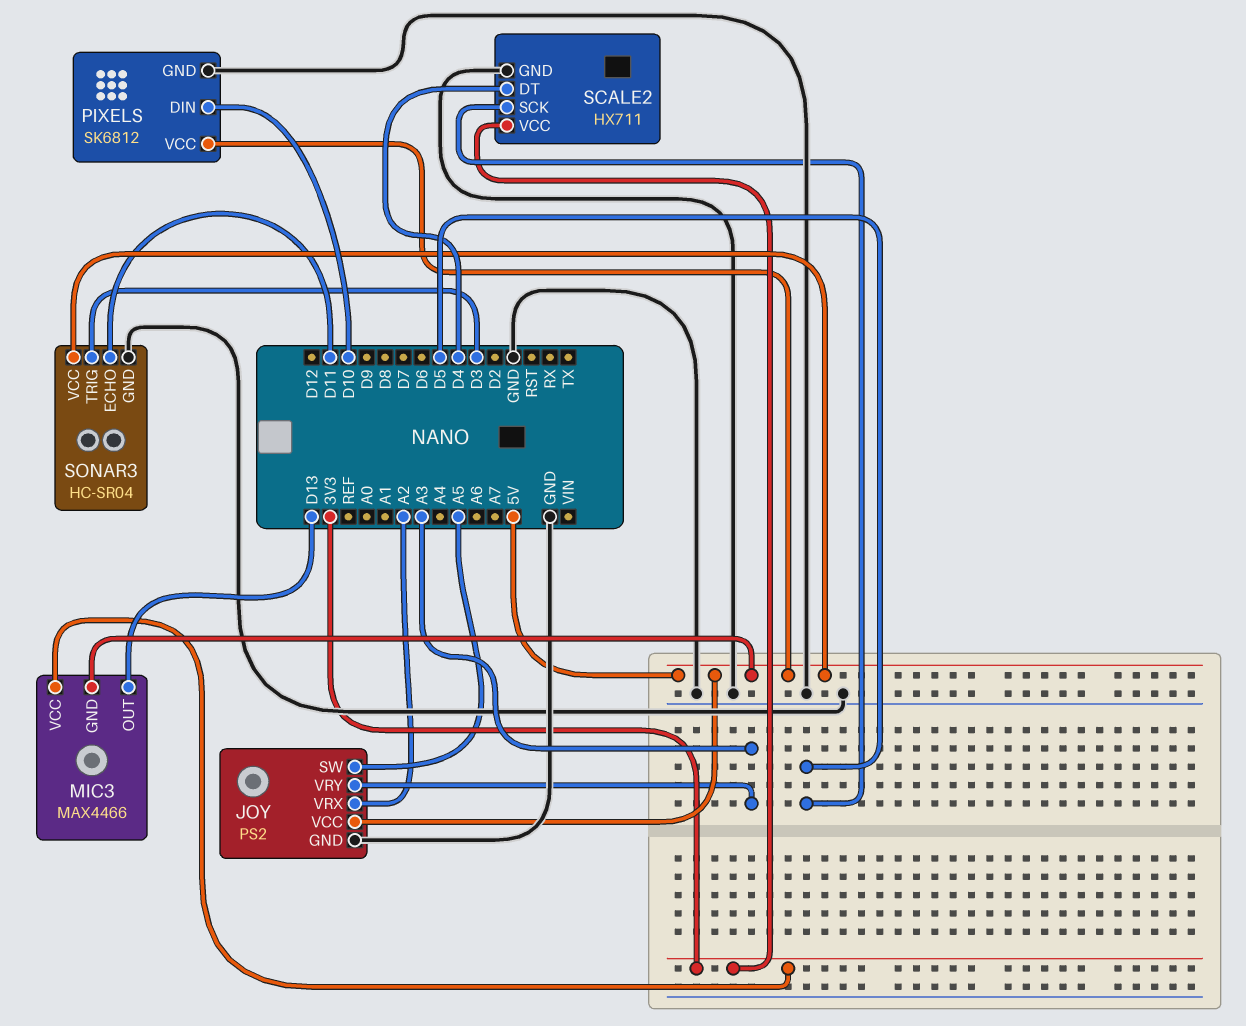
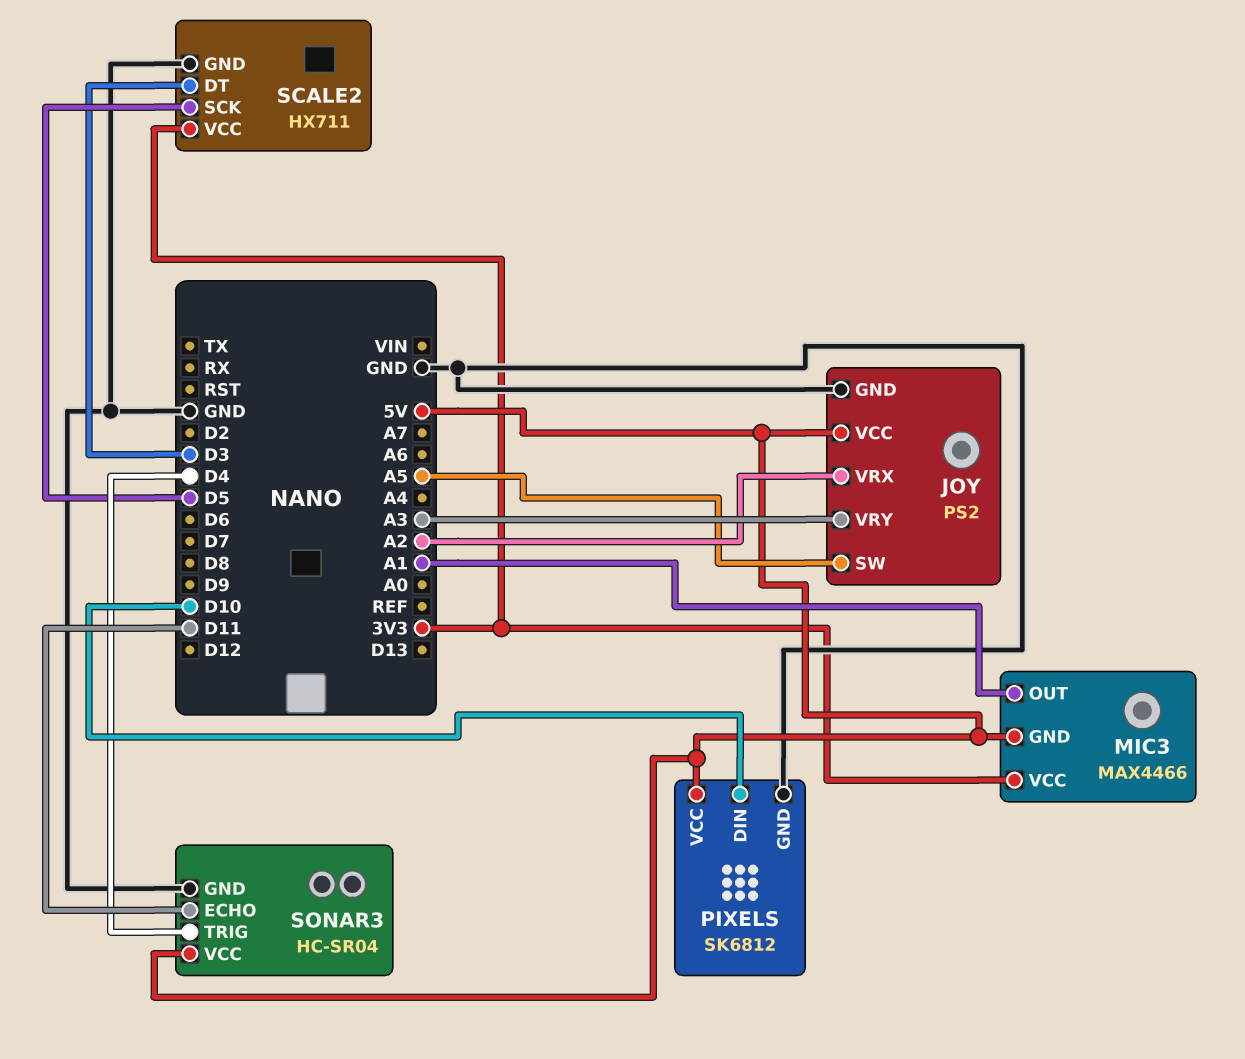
MIC3 pin OUT: D13 -> A1
SCALE2 pin DT: D4 -> D3
SONAR3 pin TRIG: D3 -> D4

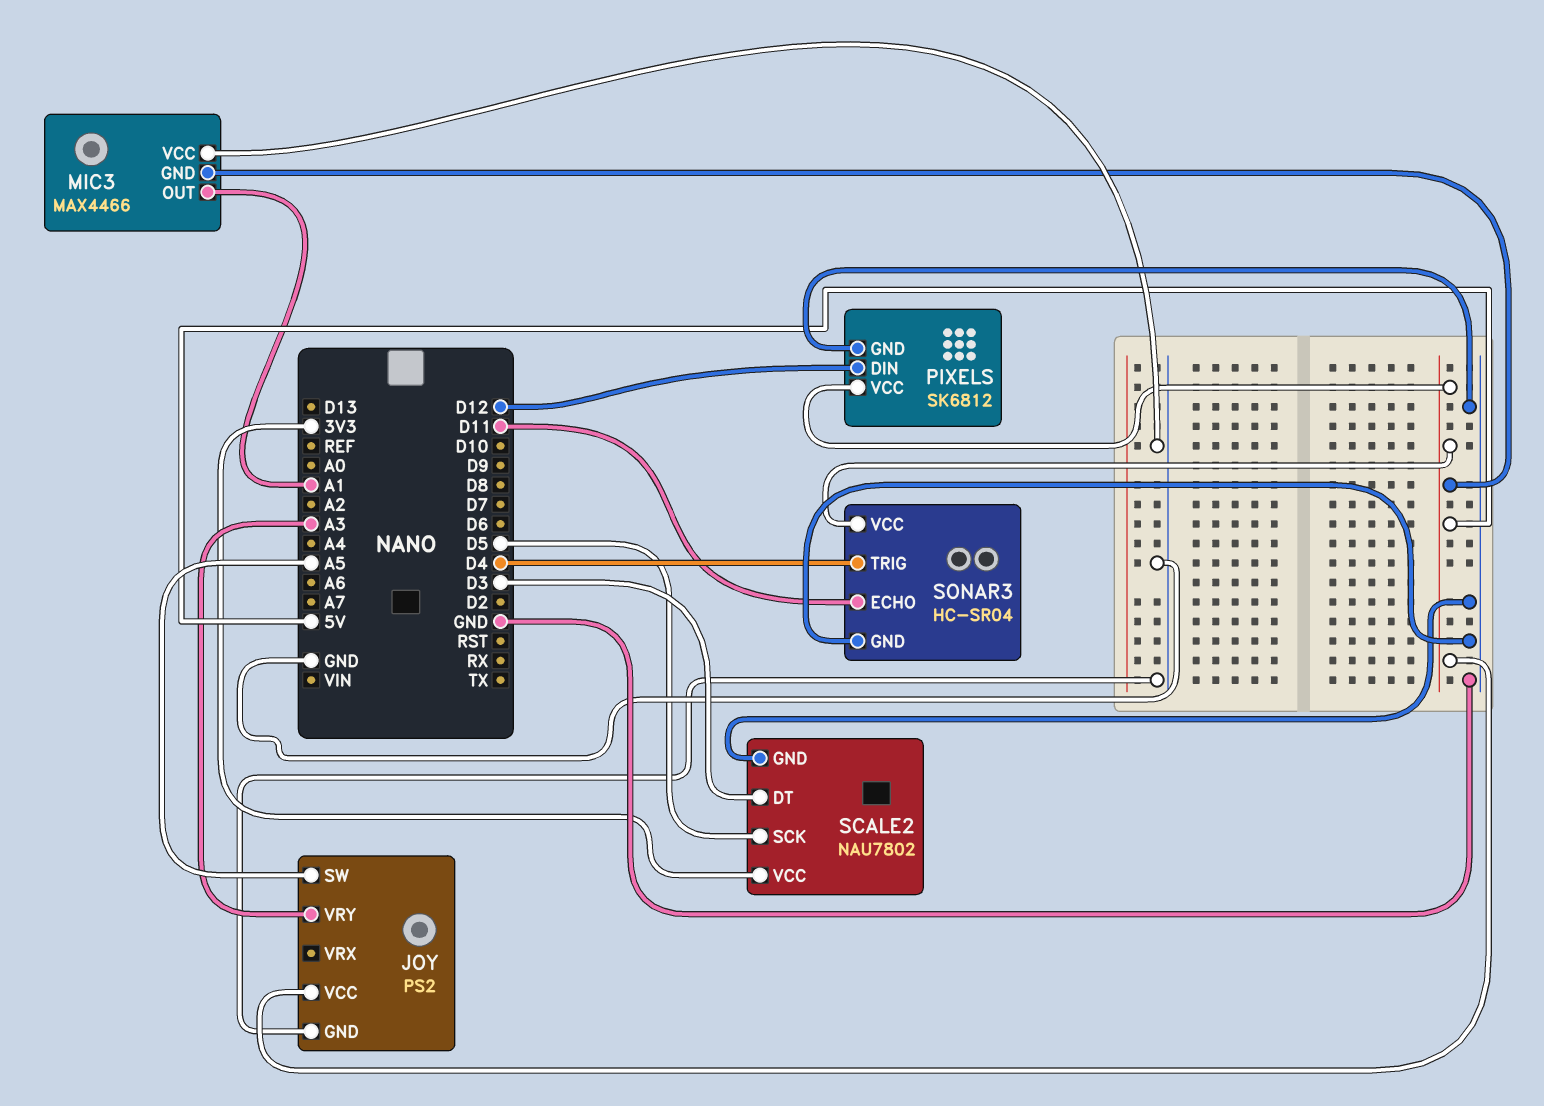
JOY pin VRX: A2 -> none
MIC3 pin VCC: 3V3 -> GND
PIXELS pin DIN: D10 -> D12
SCALE2: HX711 -> NAU7802

